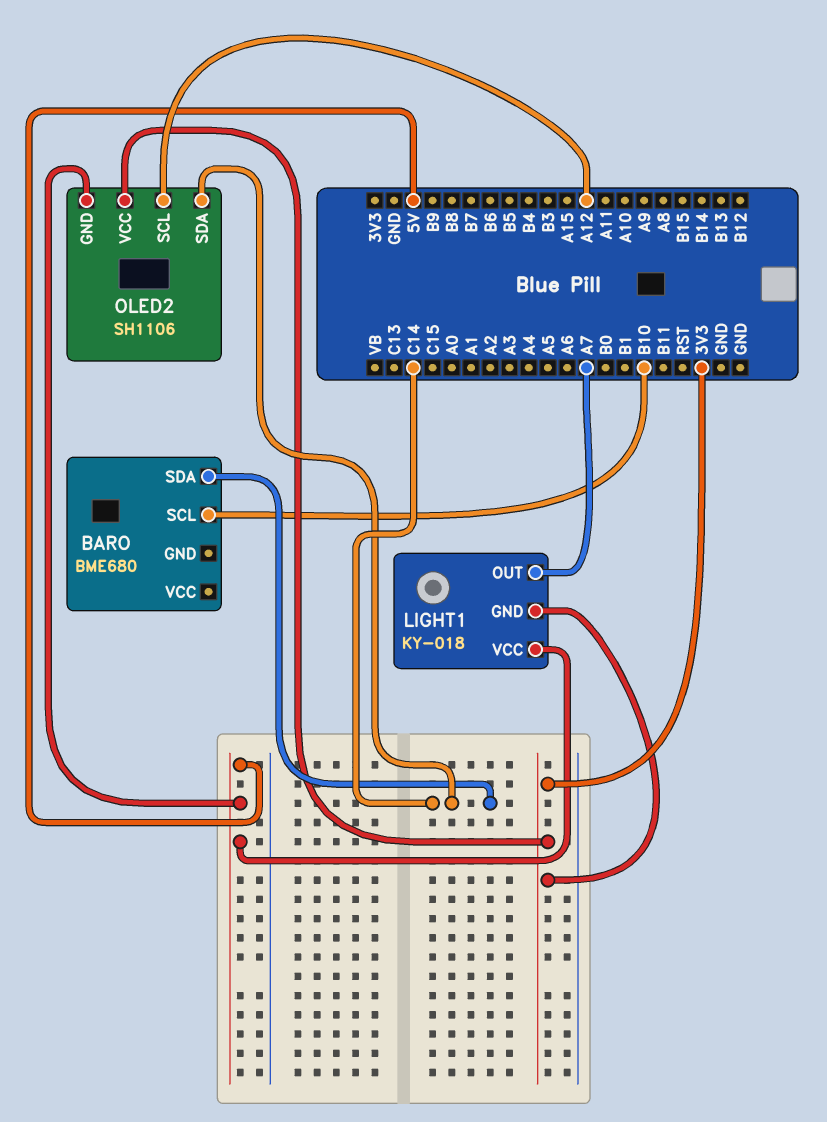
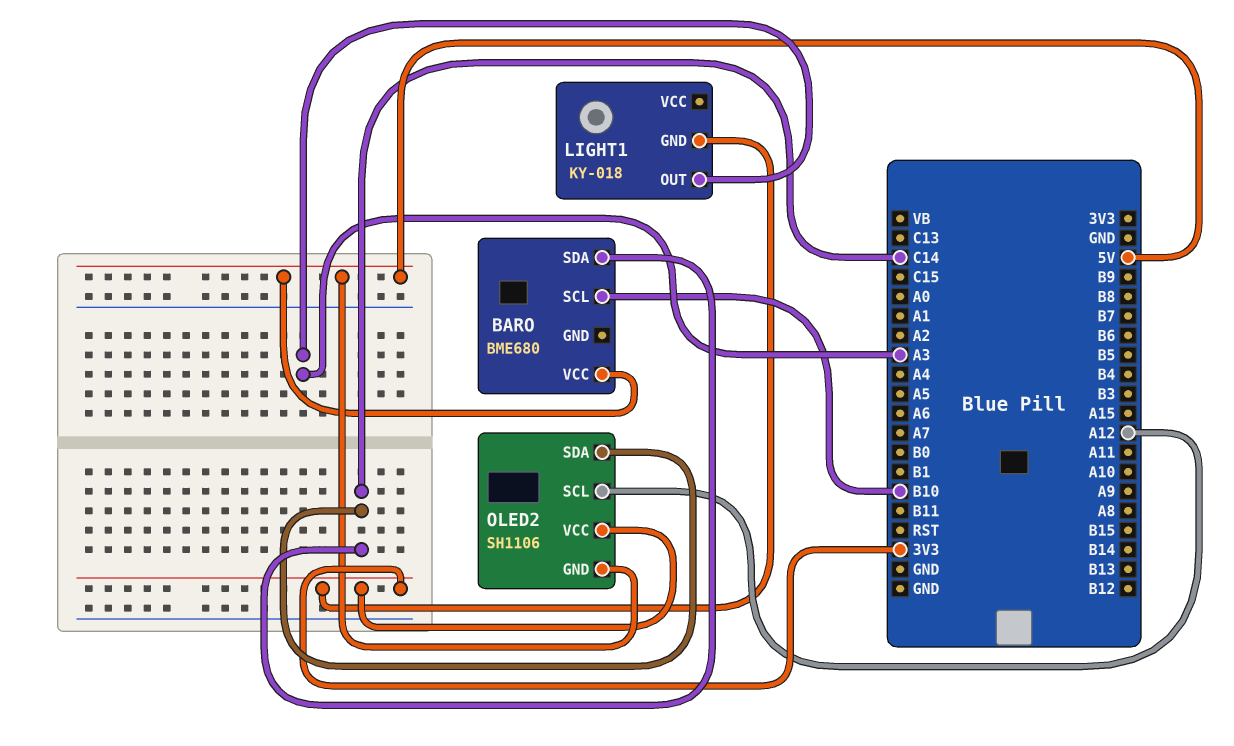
BARO pin VCC: none -> 5V
LIGHT1 pin OUT: A7 -> A3
LIGHT1 pin VCC: 5V -> none

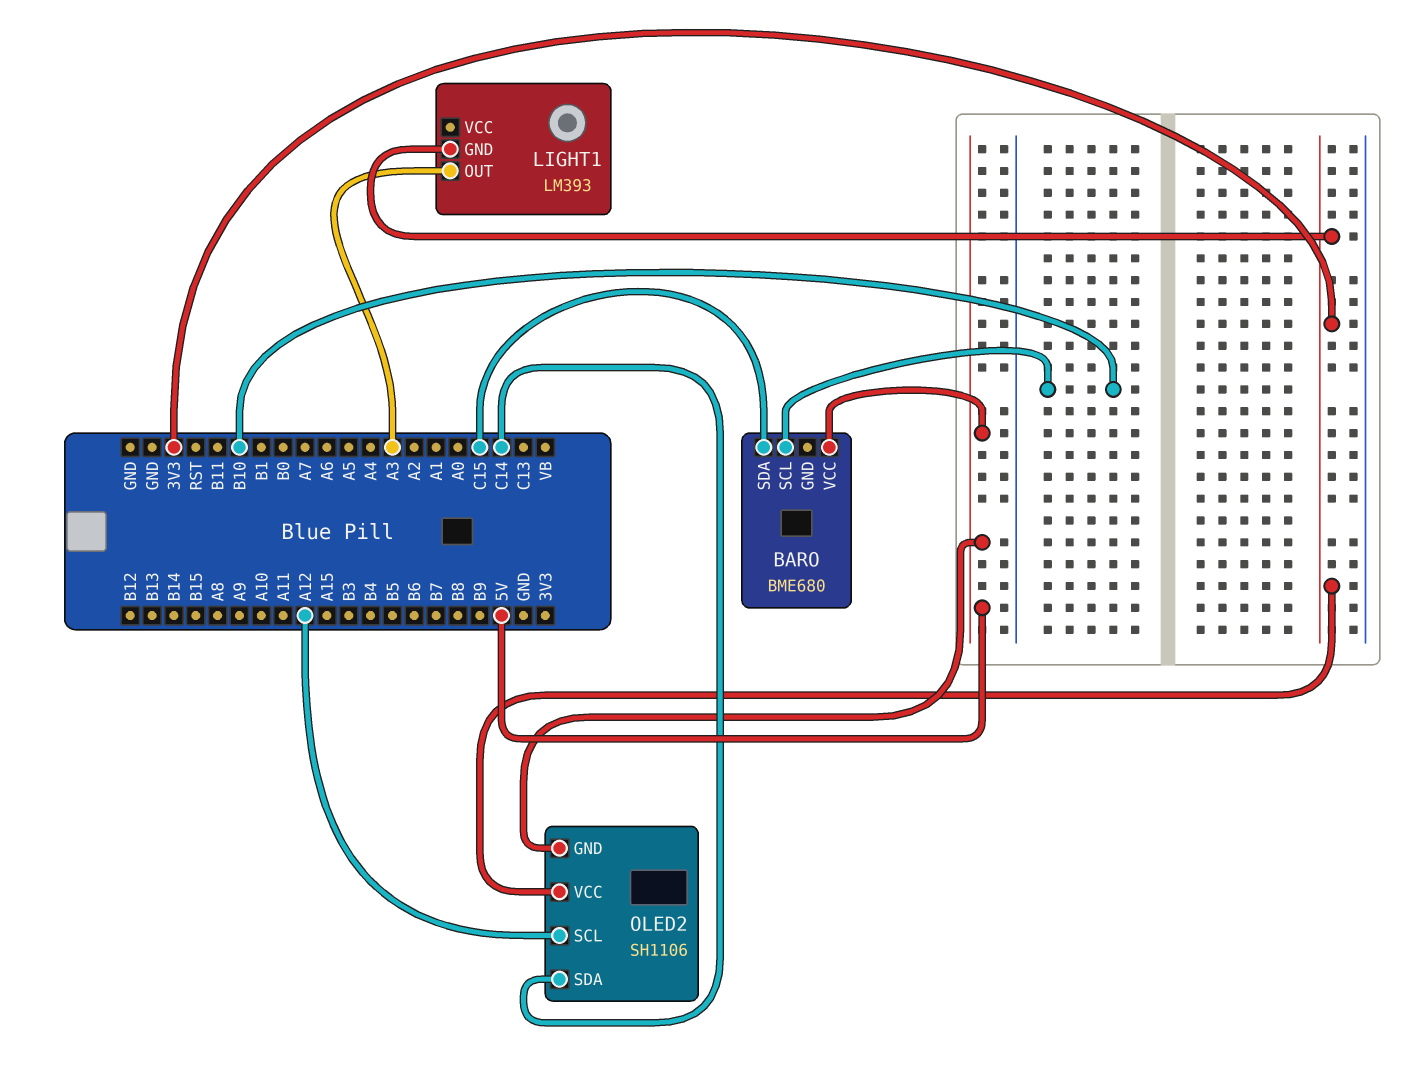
BARO pin SDA: C14 -> C15
LIGHT1: KY-018 -> LM393

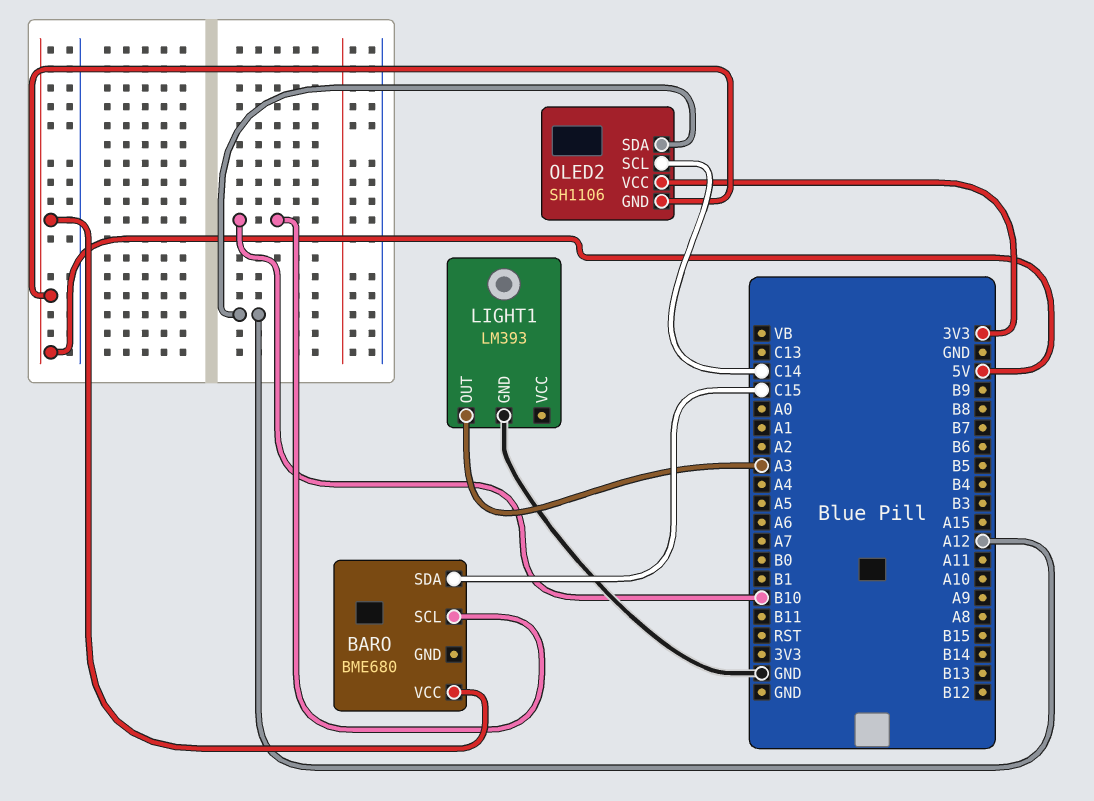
LIGHT1 pin GND: 3V3 -> GND
OLED2 pin SCL: A12 -> C14
OLED2 pin SDA: C14 -> A12

